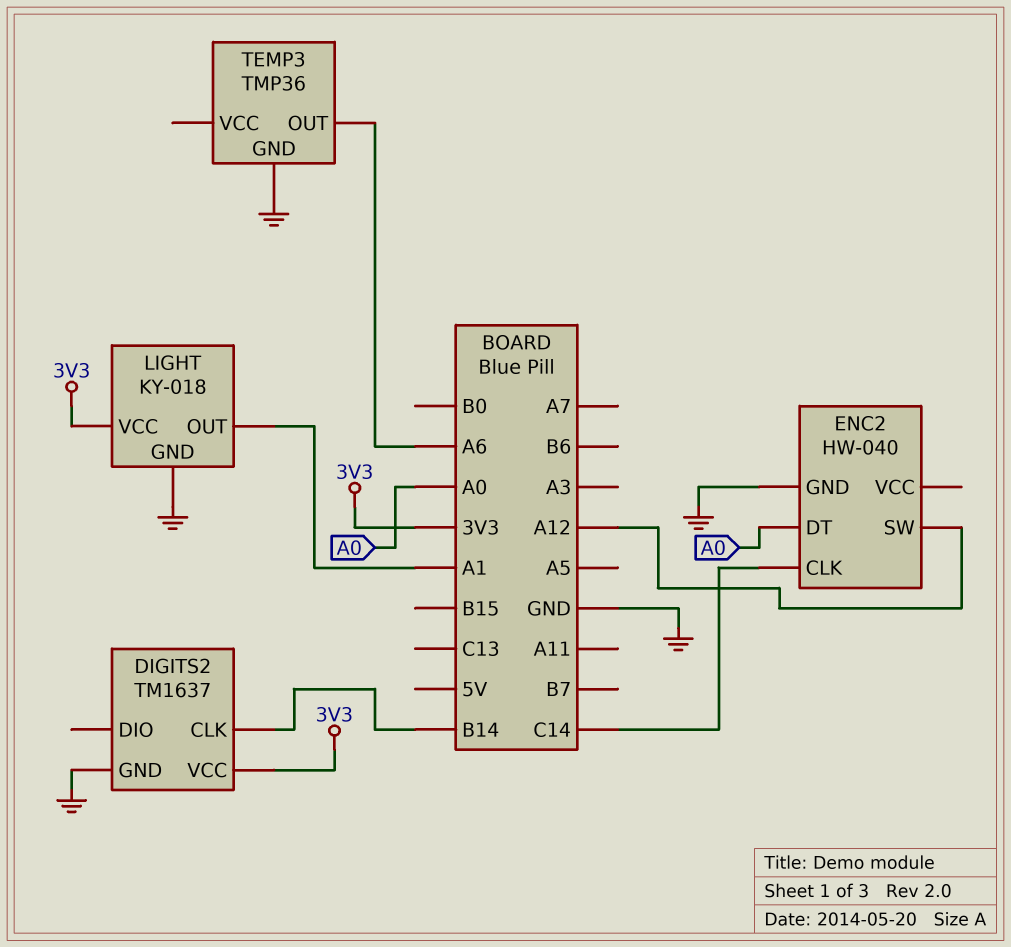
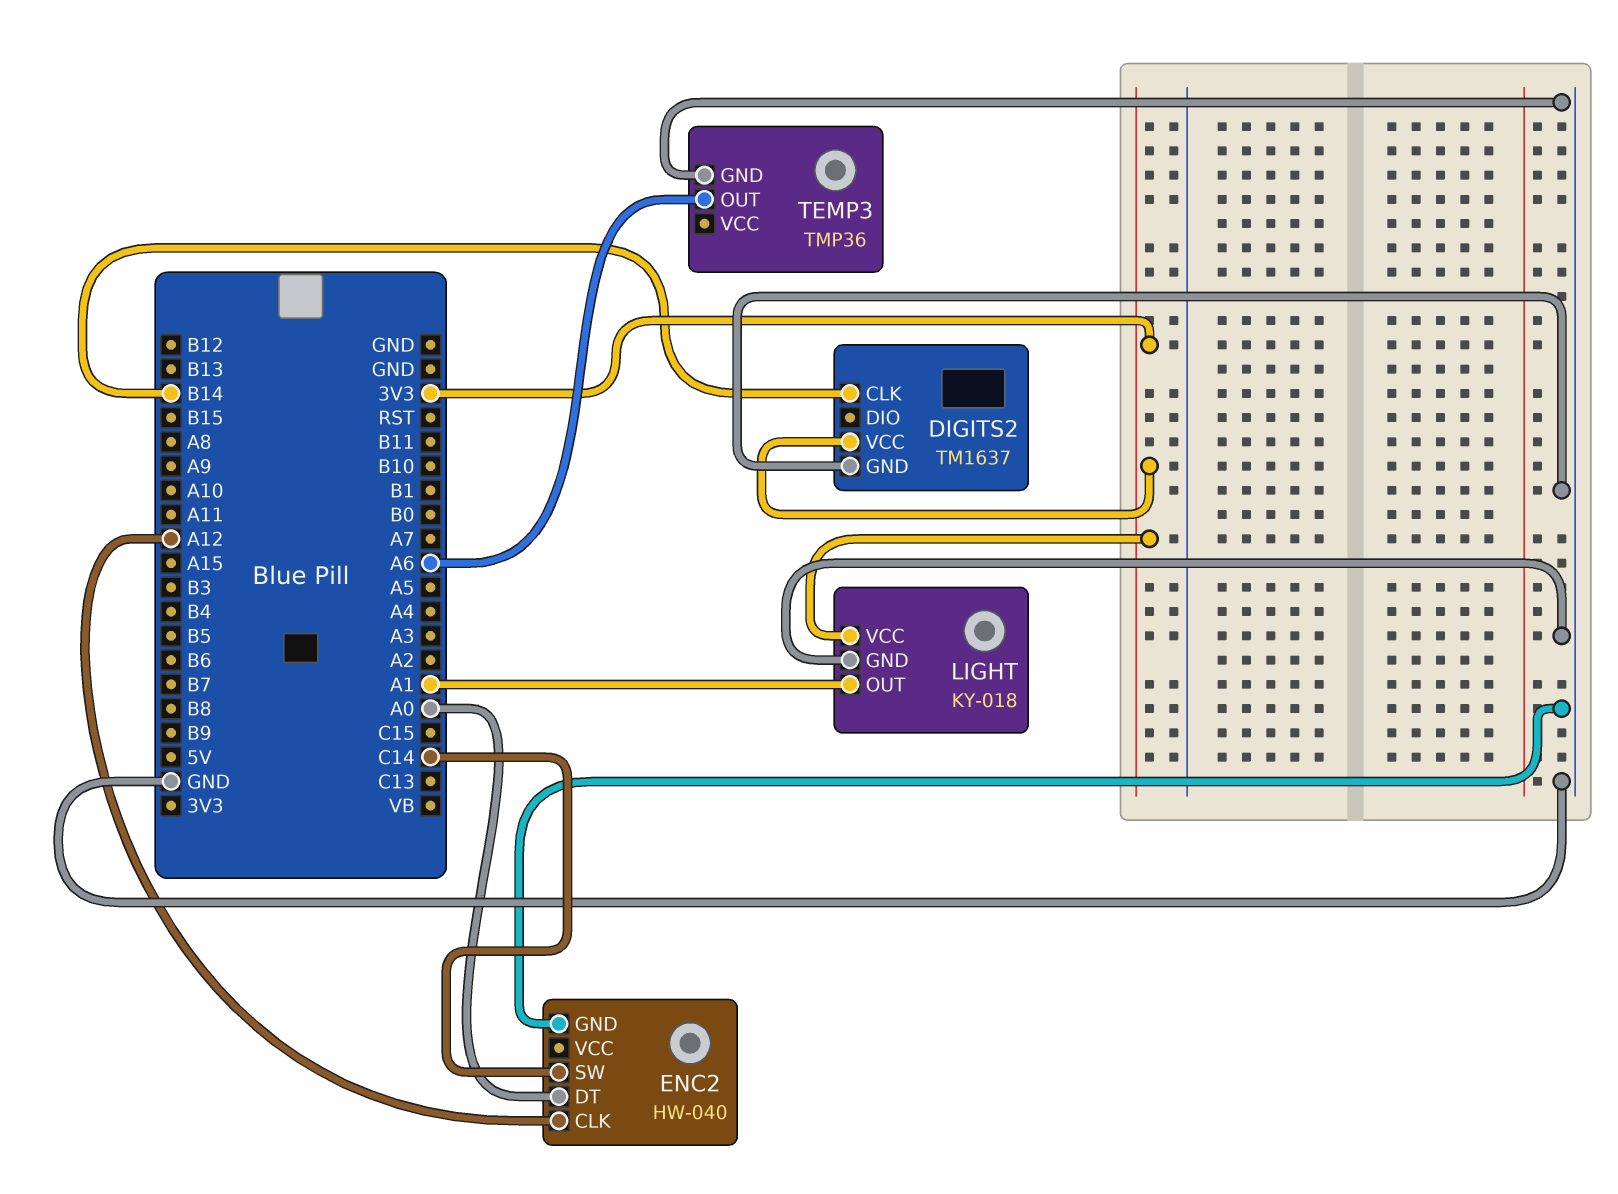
ENC2 pin CLK: C14 -> A12
ENC2 pin SW: A12 -> C14

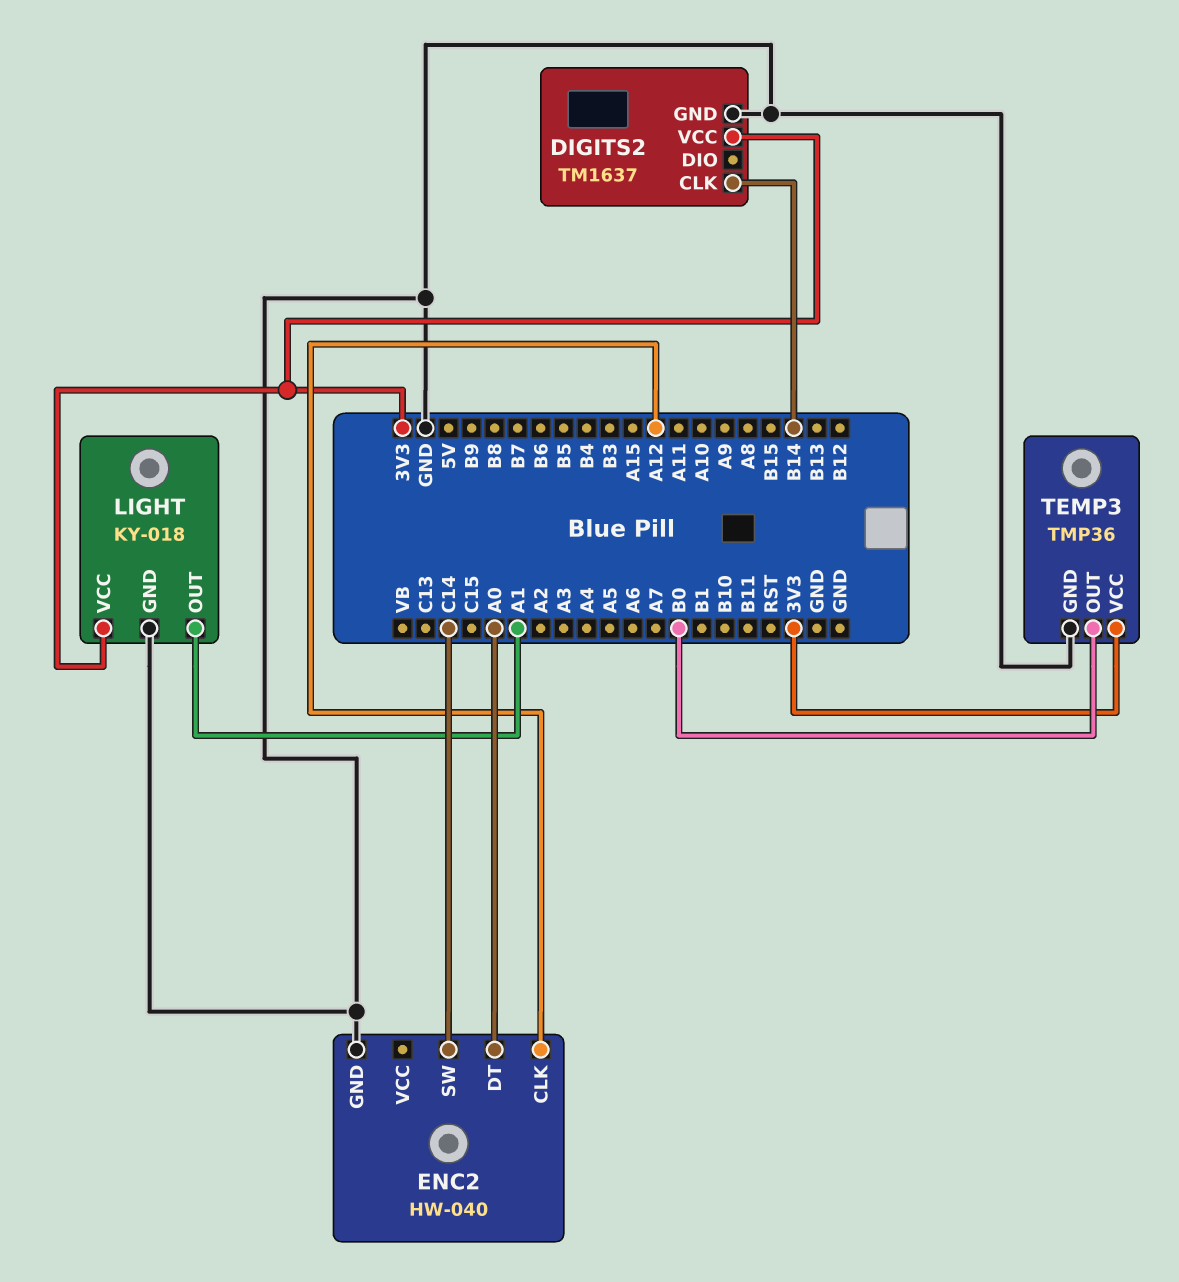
TEMP3 pin OUT: A6 -> B0
TEMP3 pin VCC: none -> 3V3

